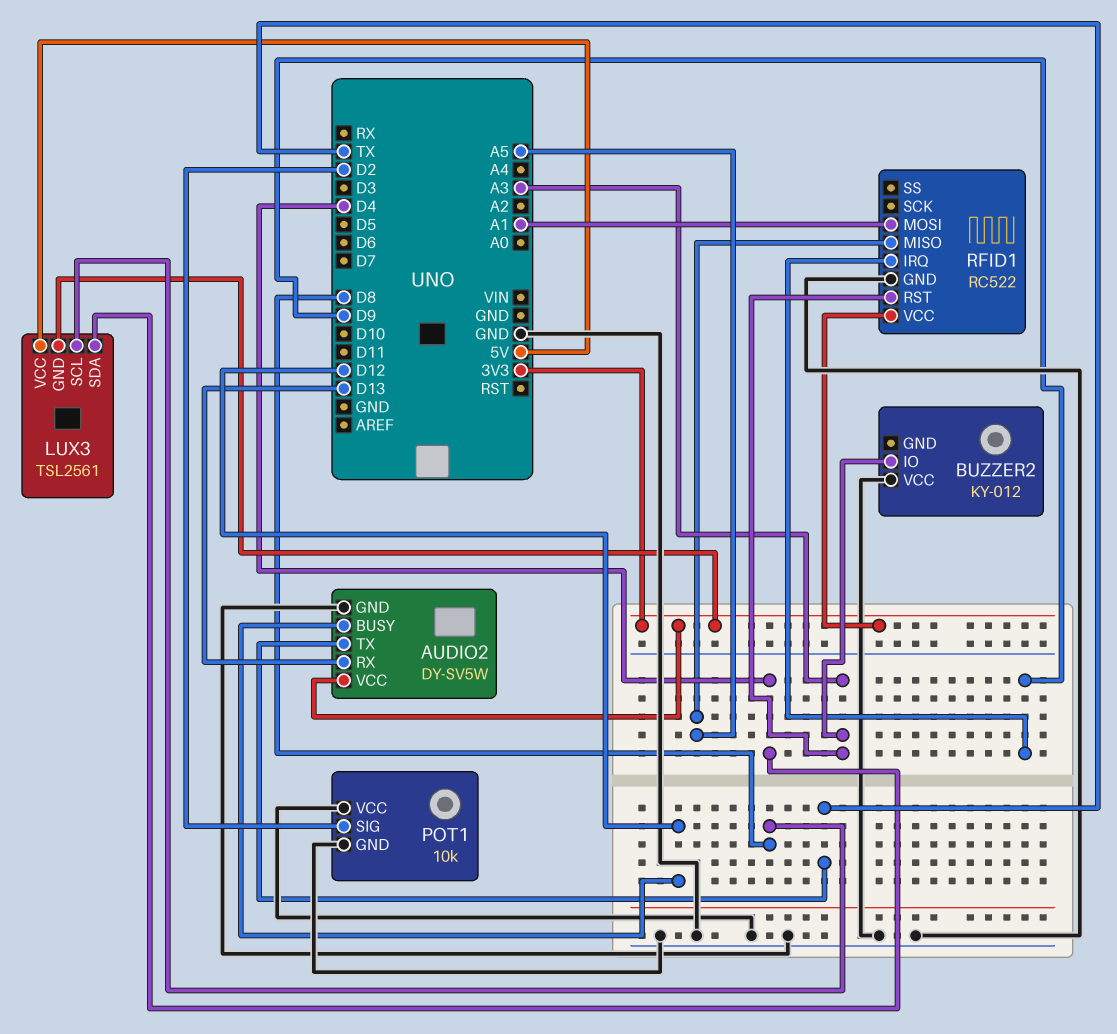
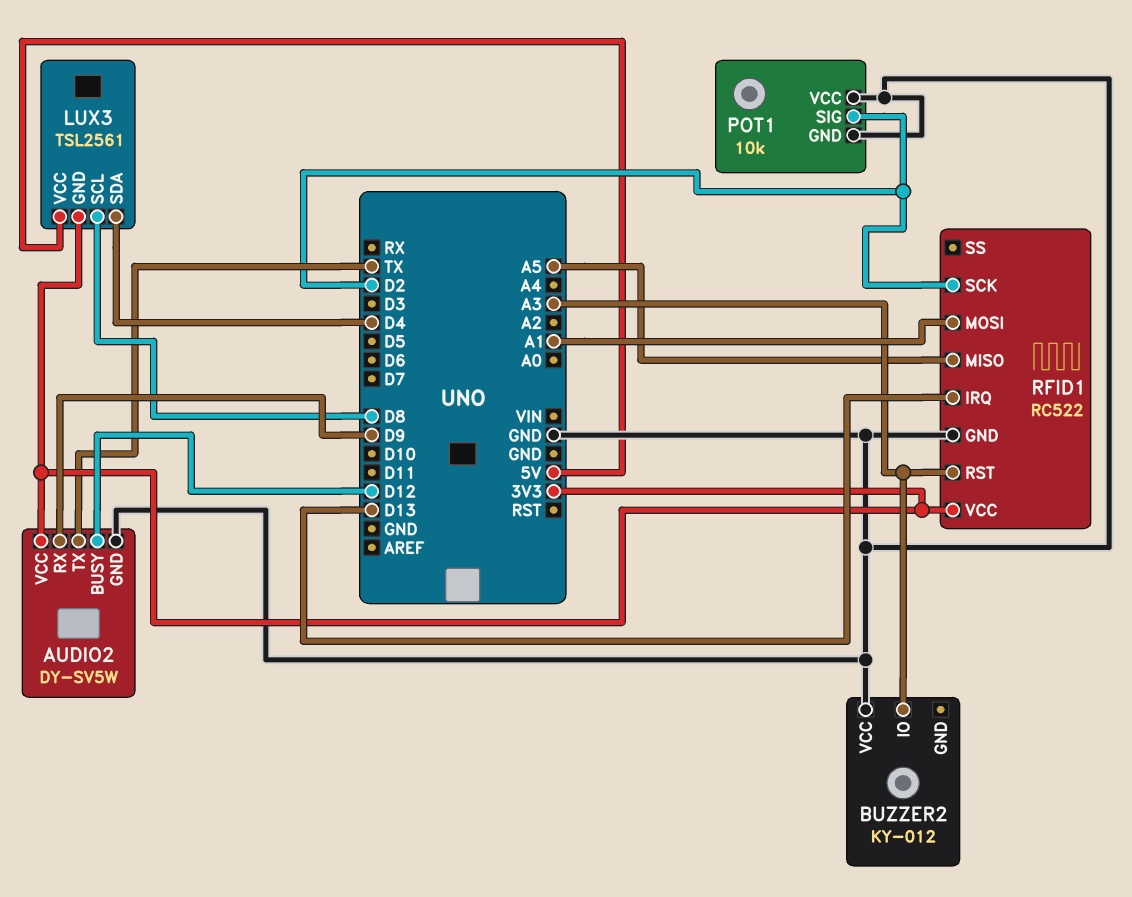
AUDIO2 pin RX: D13 -> D9
RFID1 pin IRQ: D9 -> D13
RFID1 pin SCK: none -> D2

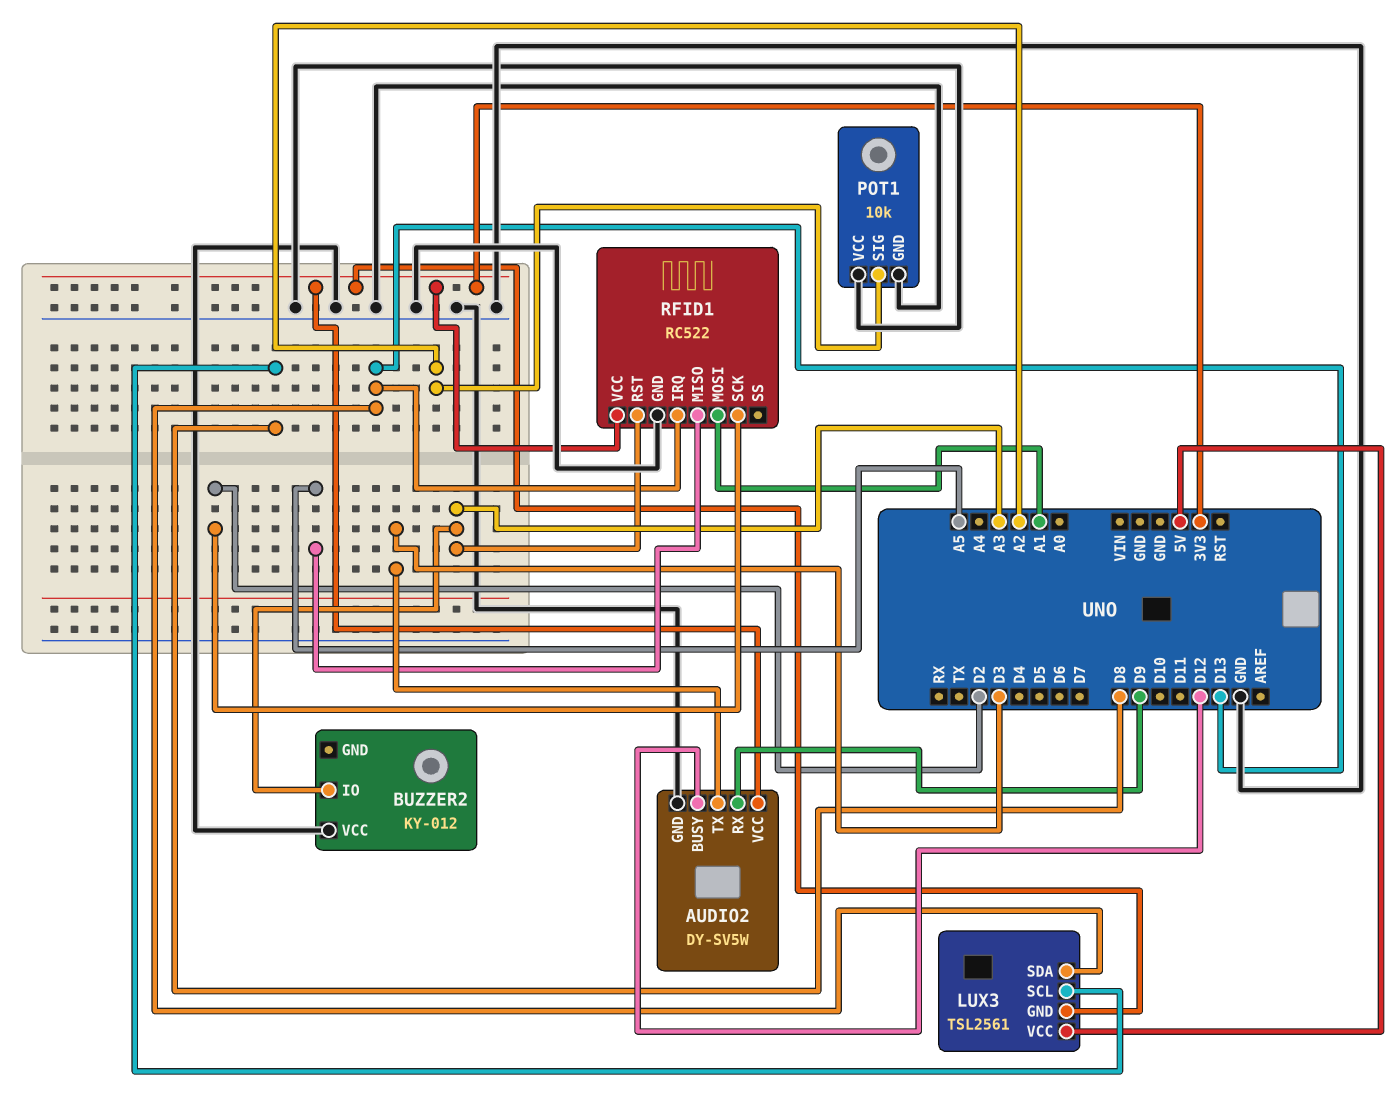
AUDIO2 pin TX: TX -> D3
LUX3 pin SDA: D4 -> D13
POT1 pin SIG: D2 -> A2

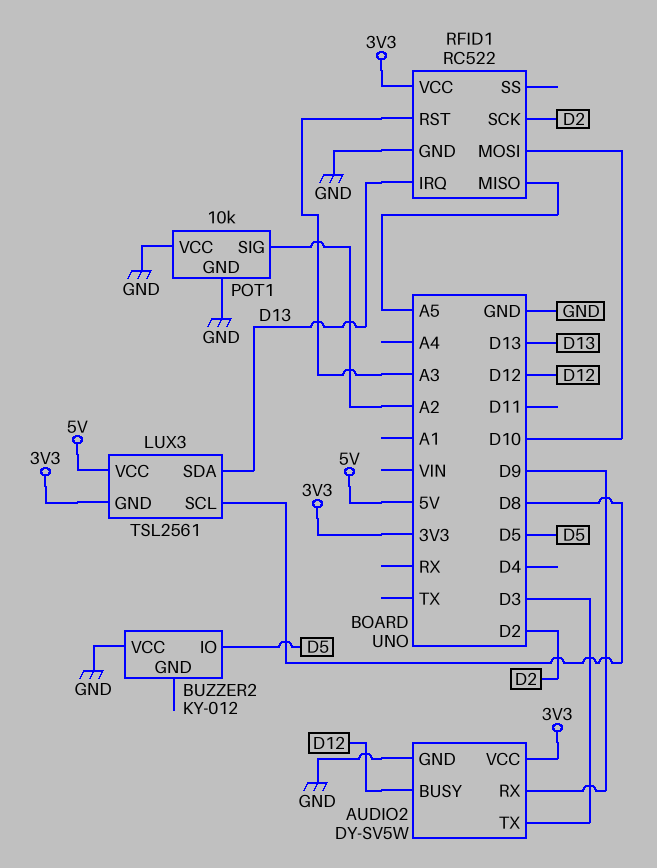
BUZZER2 pin IO: A3 -> D5
RFID1 pin MOSI: A1 -> D10

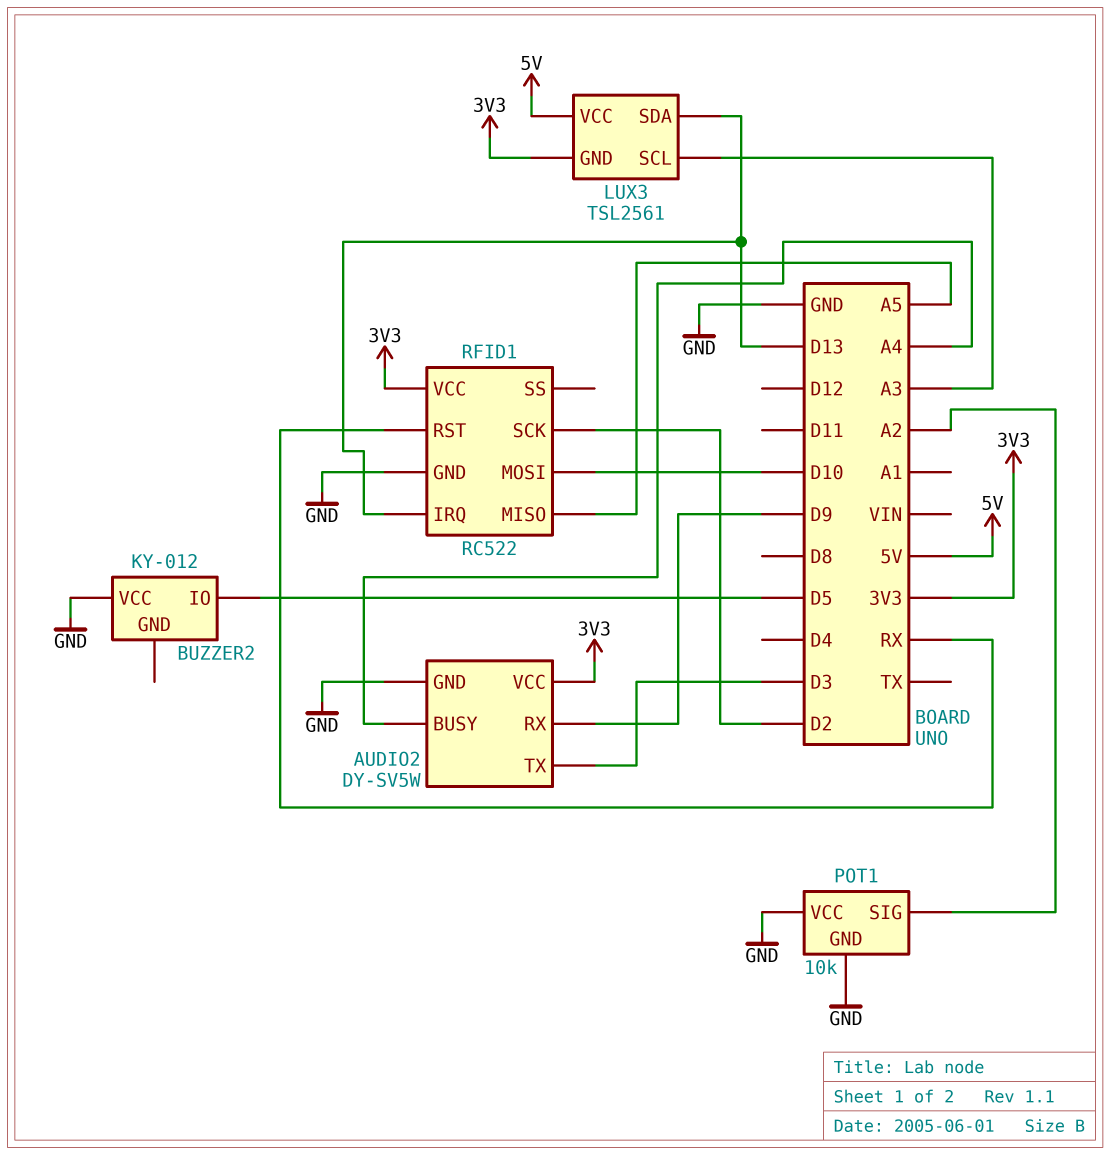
AUDIO2 pin BUSY: D12 -> A4
LUX3 pin SCL: D8 -> A3
RFID1 pin RST: A3 -> RX

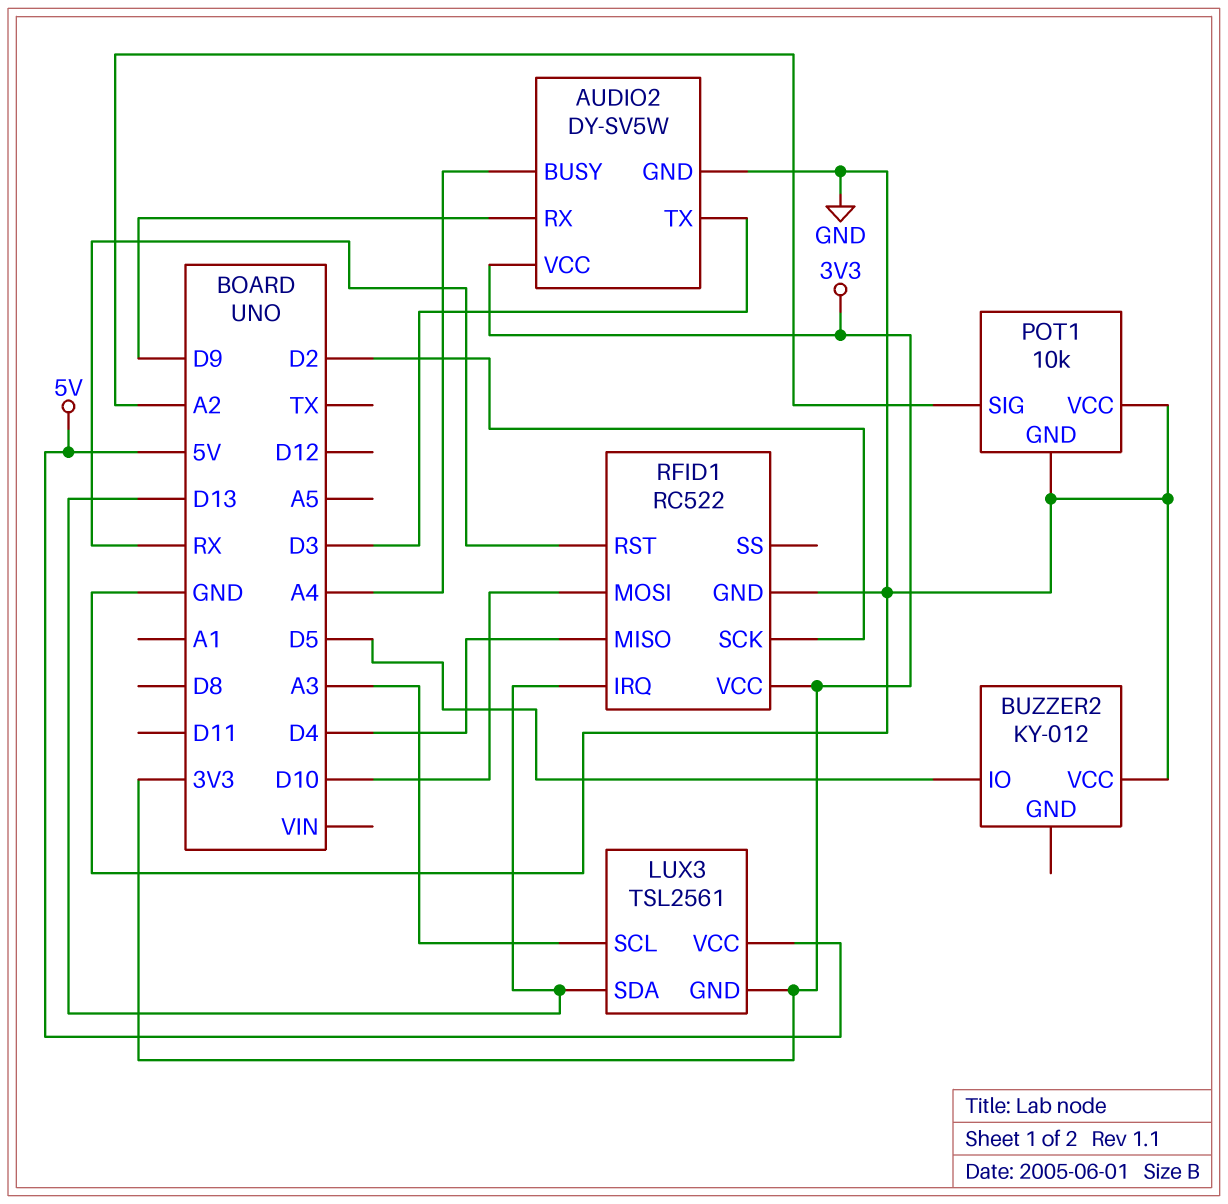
RFID1 pin MISO: A5 -> D4

